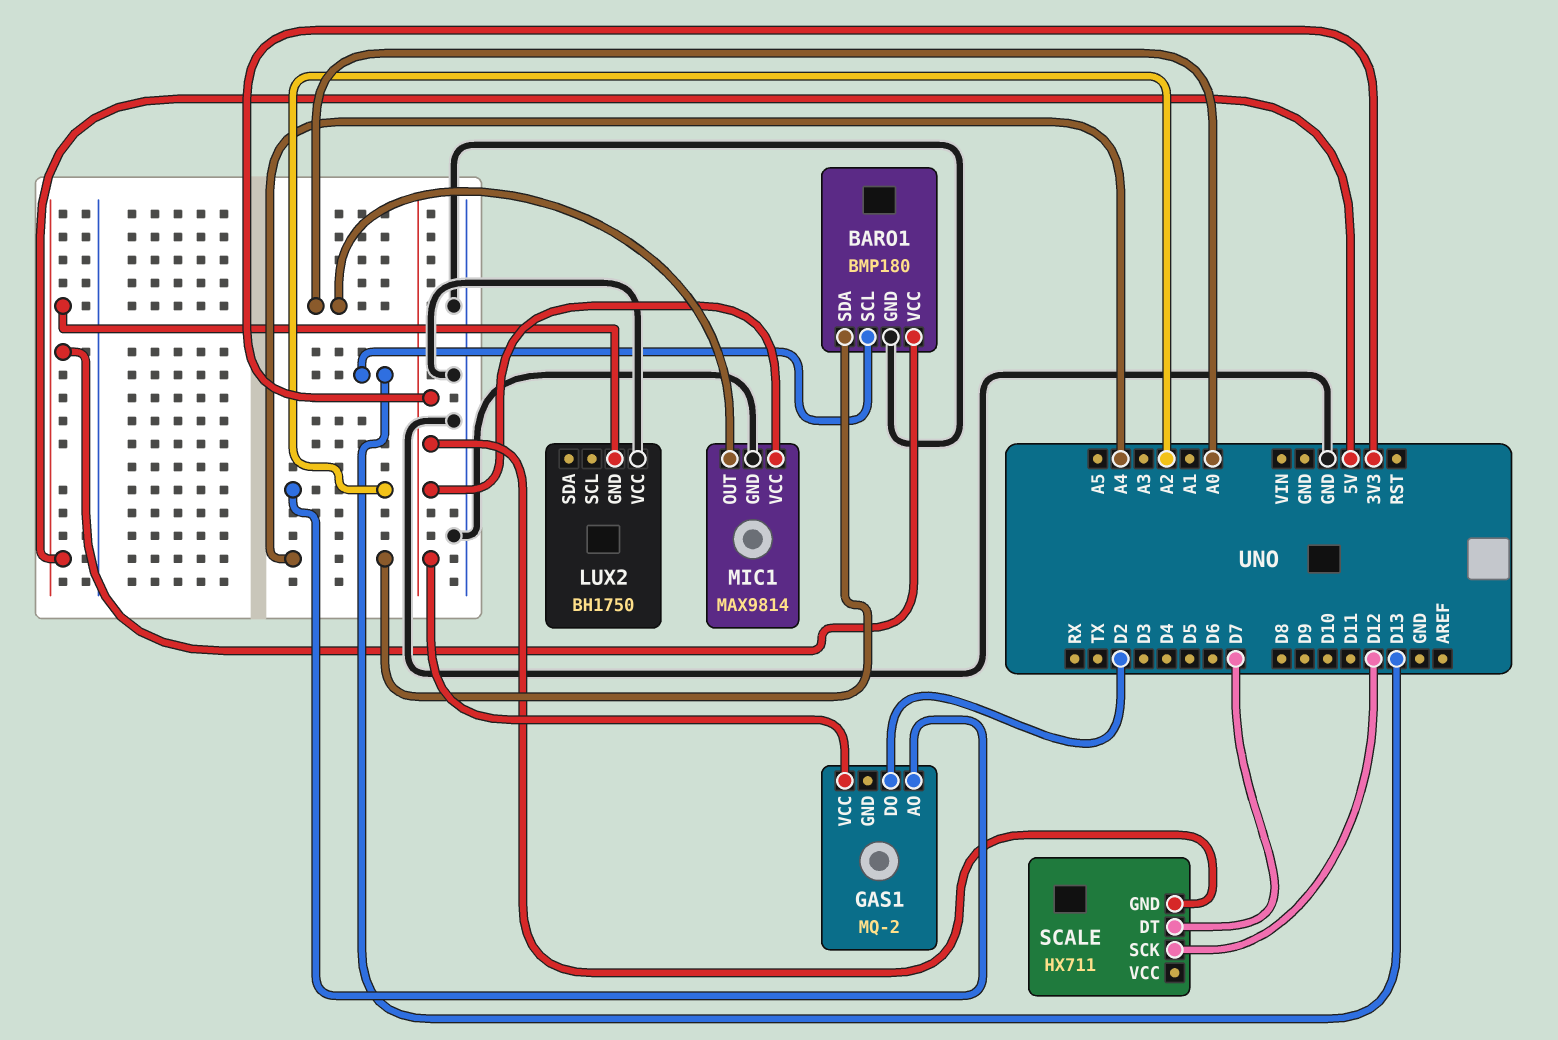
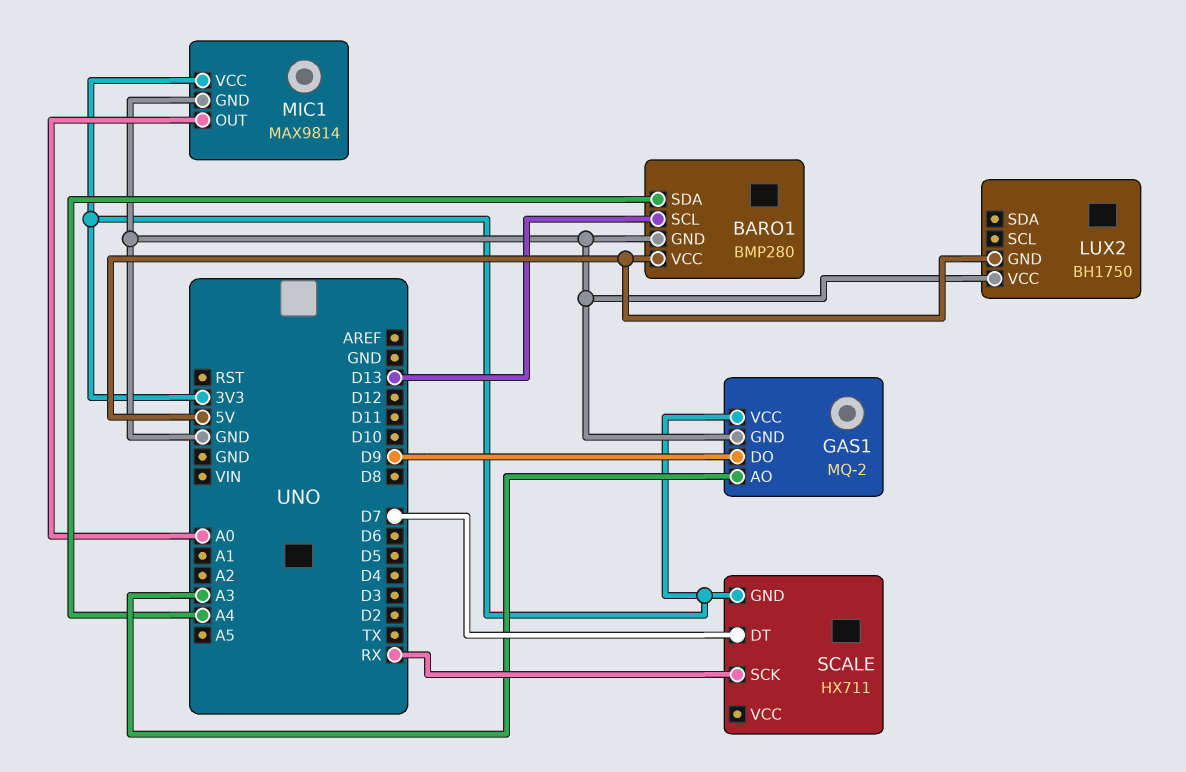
BARO1: BMP180 -> BMP280
GAS1 pin AO: A2 -> A3
GAS1 pin DO: D2 -> D9
GAS1 pin GND: none -> GND
SCALE pin SCK: D12 -> RX

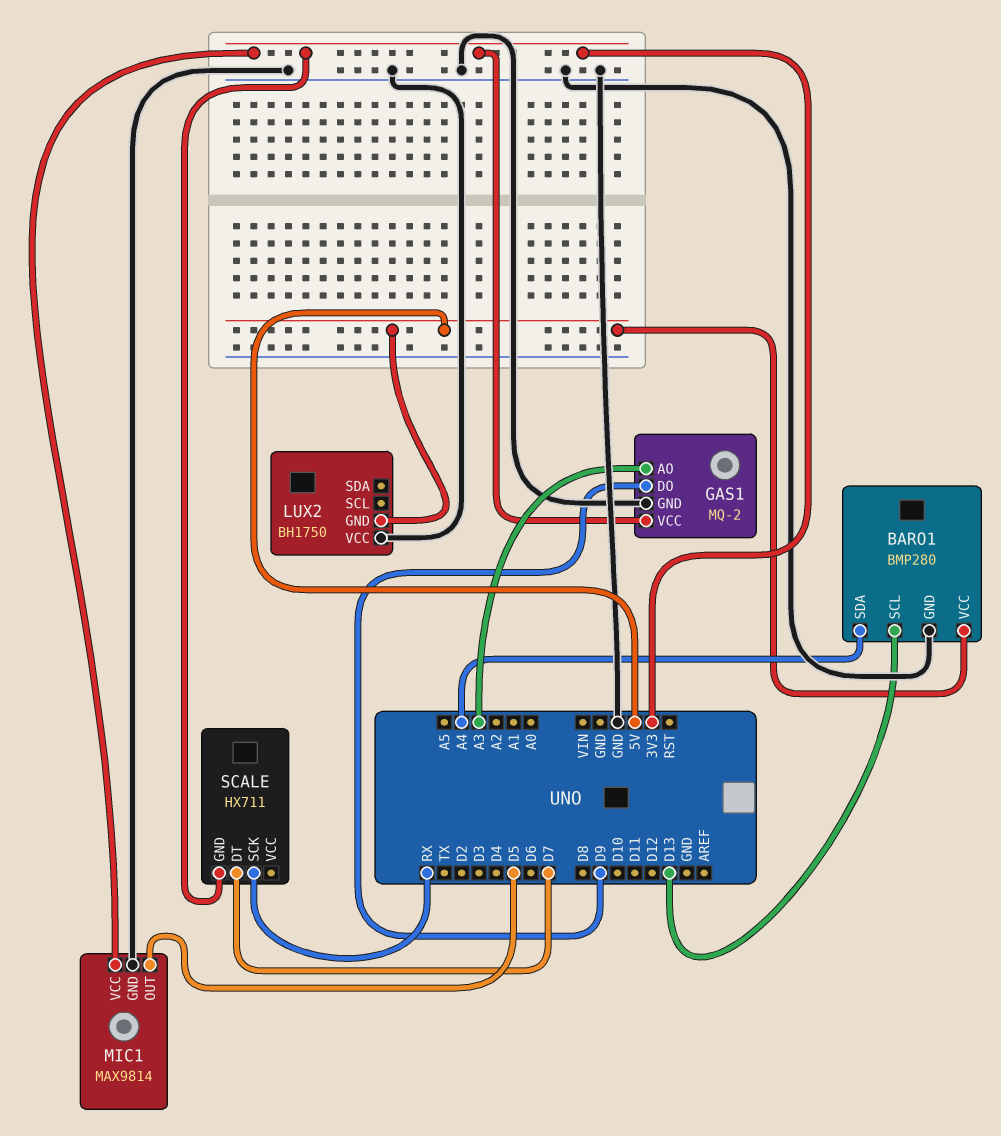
MIC1 pin OUT: A0 -> D5

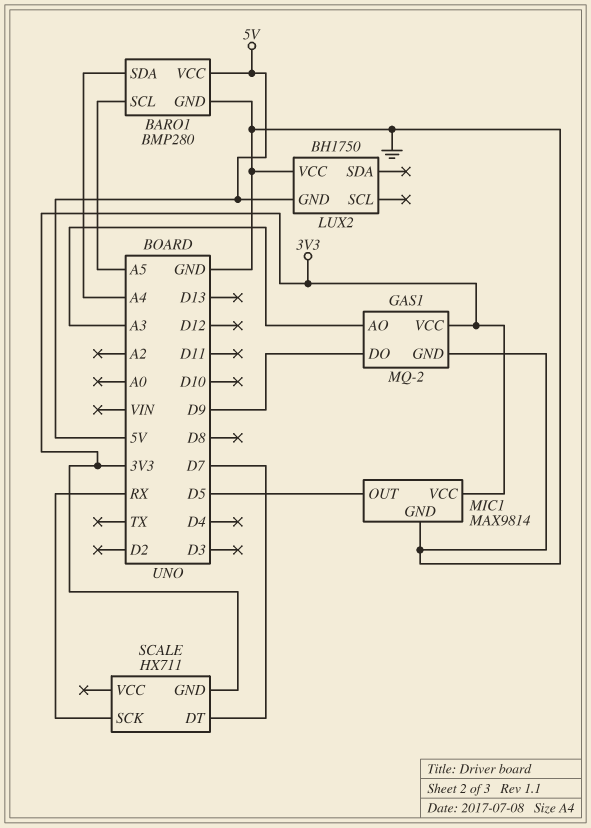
BARO1 pin SCL: D13 -> A5

